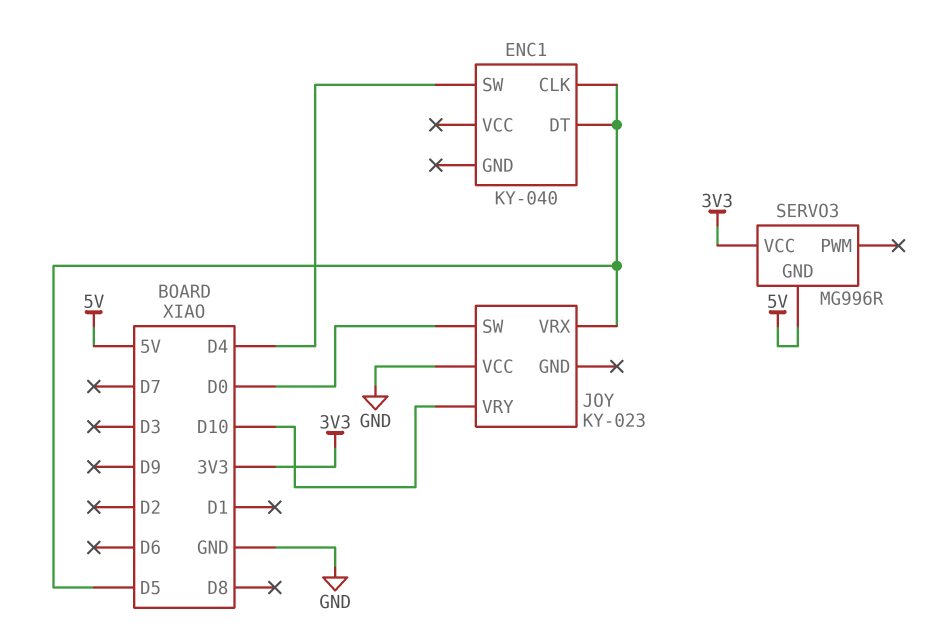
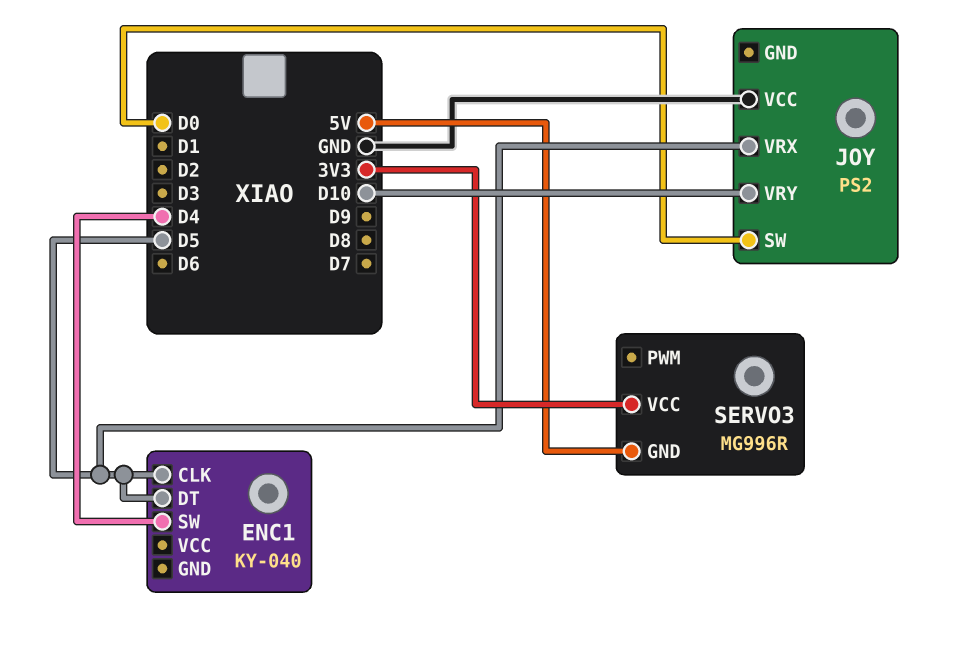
JOY: KY-023 -> PS2

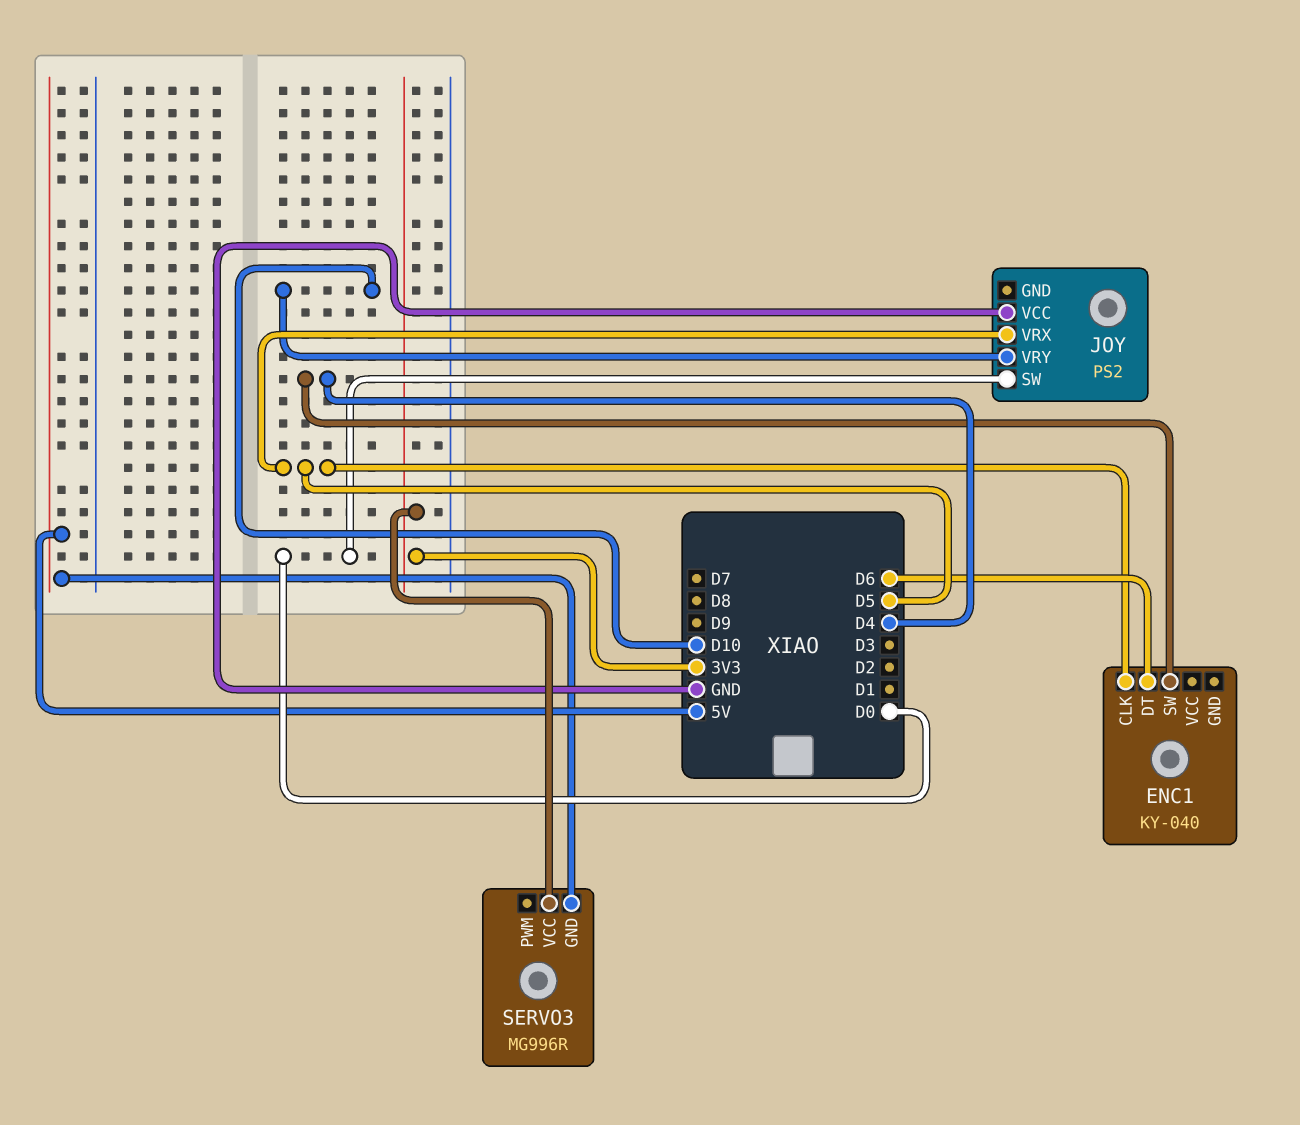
ENC1 pin DT: D5 -> D6

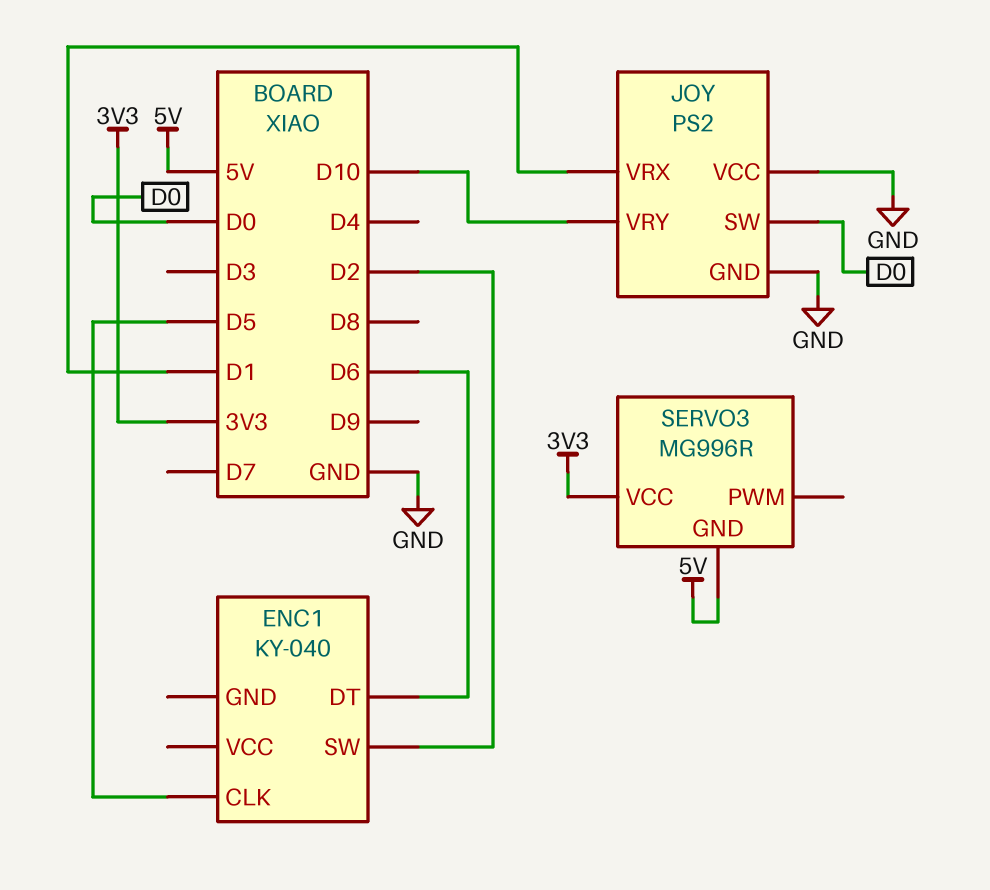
ENC1 pin SW: D4 -> D2
JOY pin GND: none -> GND
JOY pin VRX: D5 -> D1

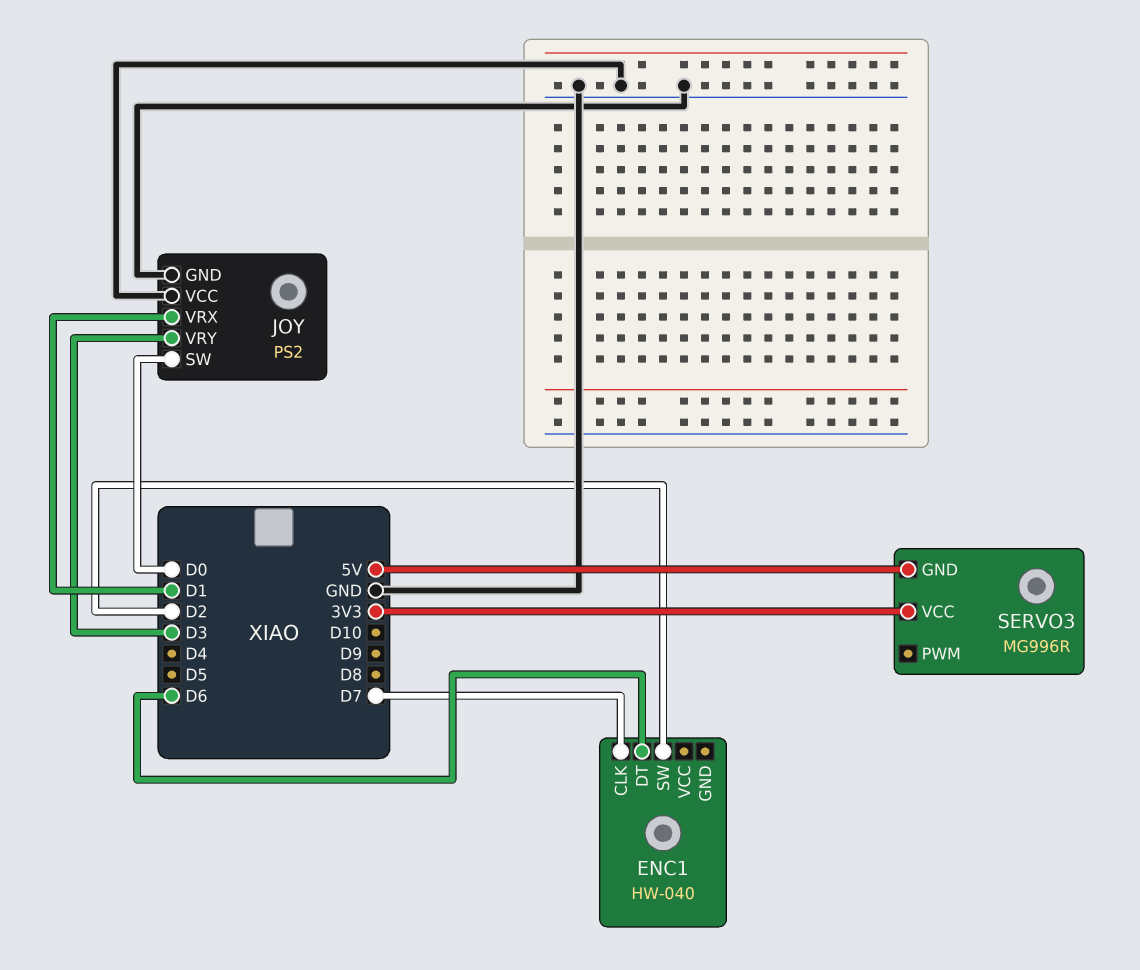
ENC1: KY-040 -> HW-040
ENC1 pin CLK: D5 -> D7
JOY pin VRY: D10 -> D3

